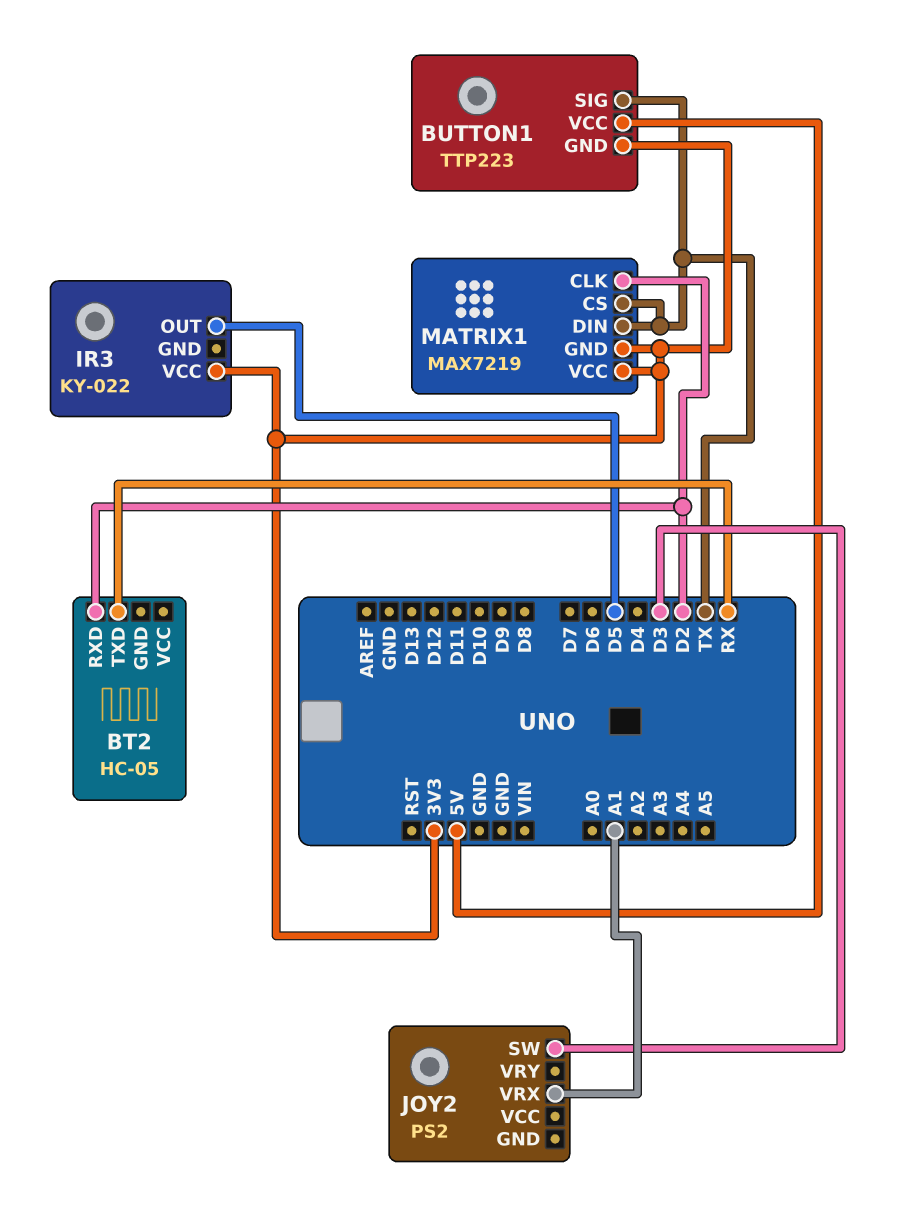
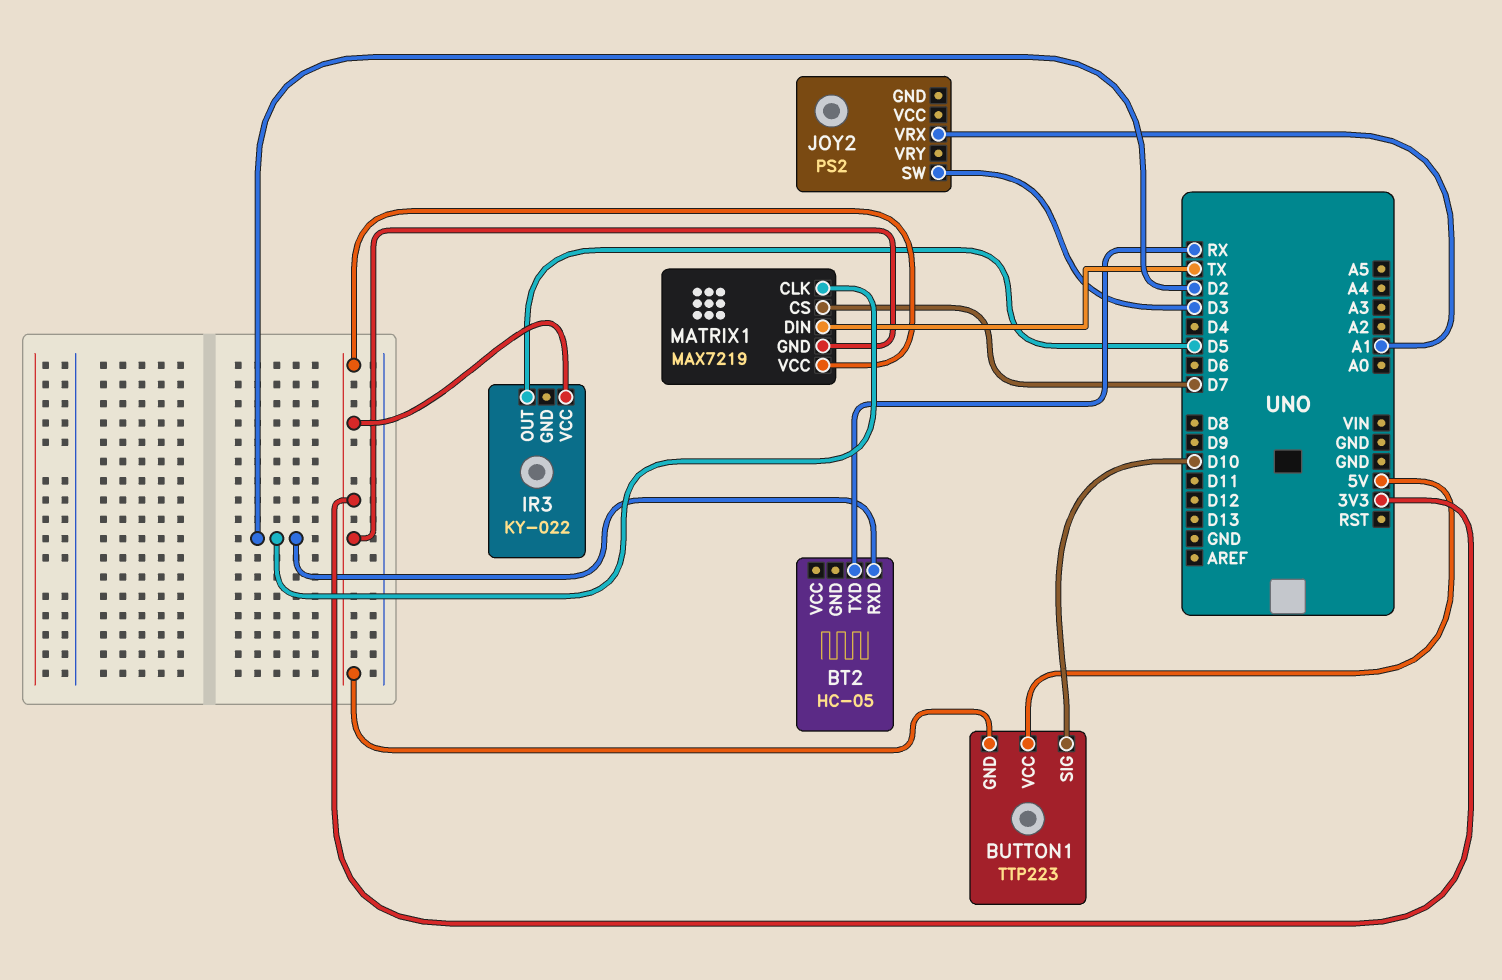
BUTTON1 pin SIG: TX -> D10
MATRIX1 pin CS: TX -> D7

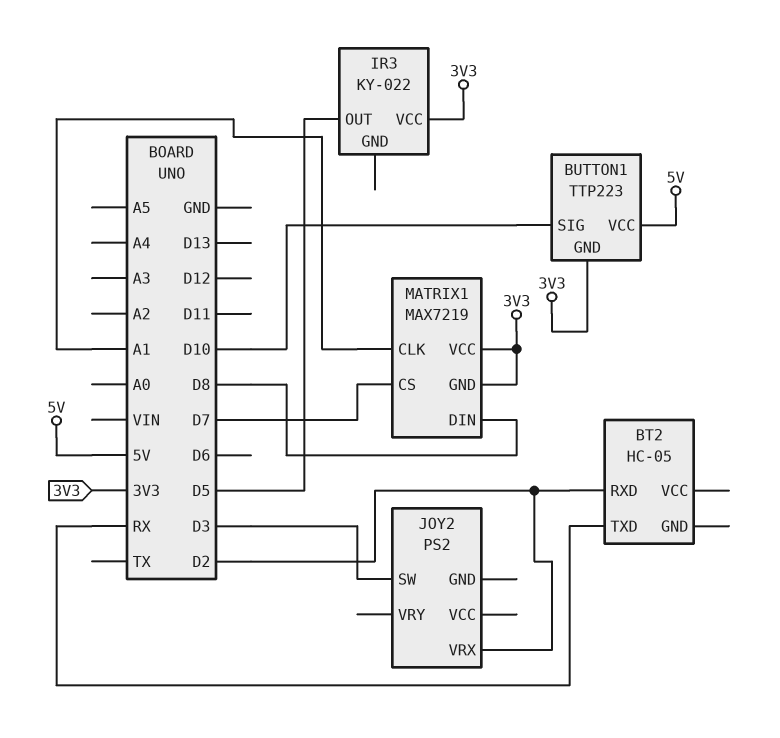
JOY2 pin VRX: A1 -> D2
MATRIX1 pin CLK: D2 -> A1
MATRIX1 pin DIN: TX -> D8

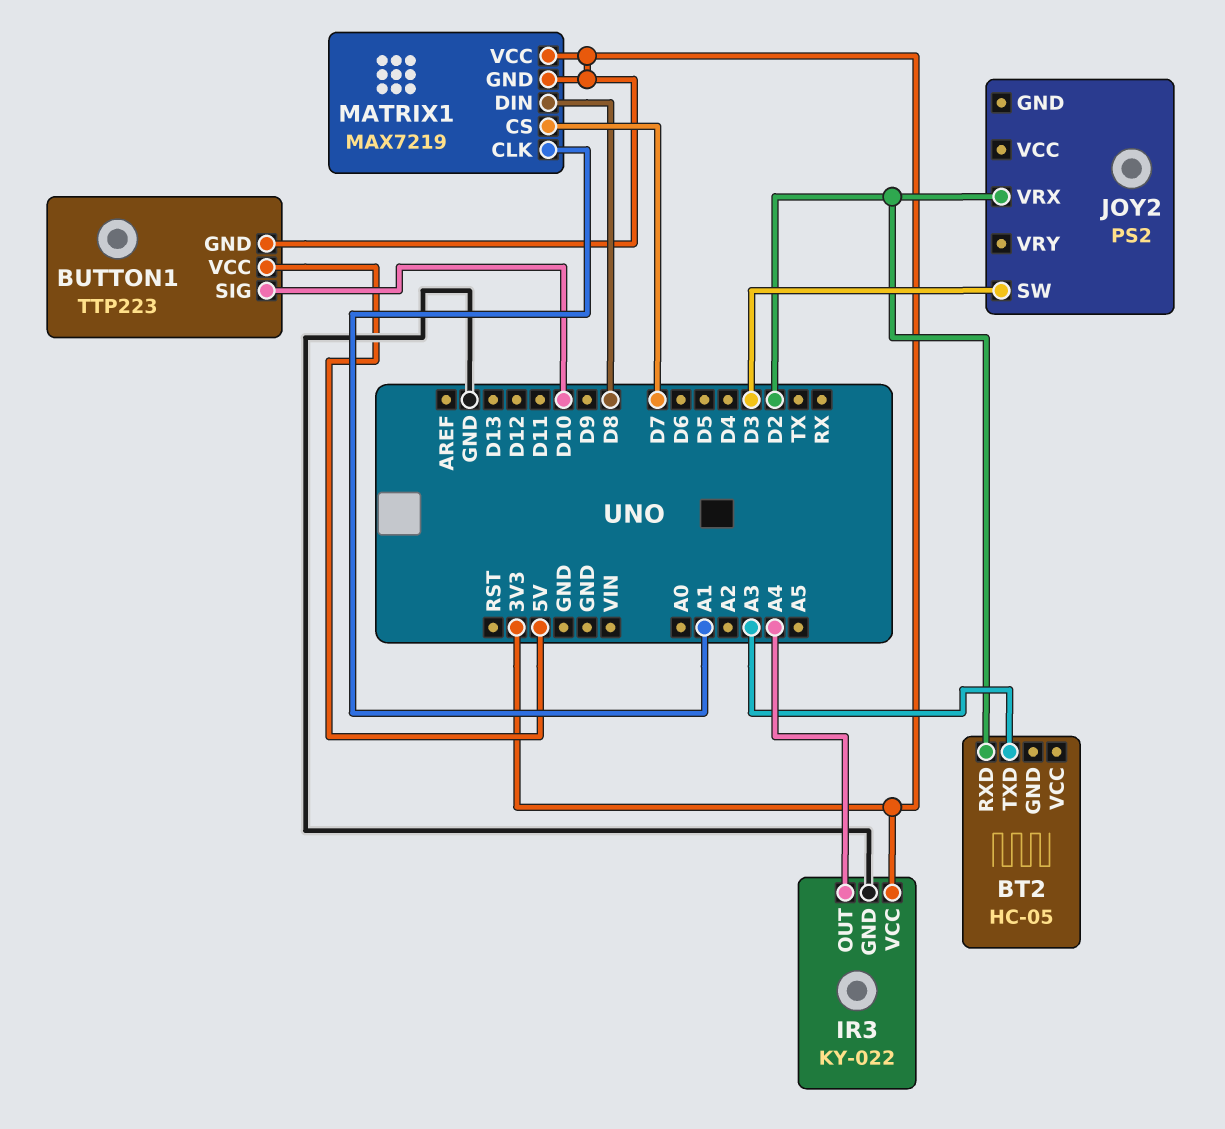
BT2 pin TXD: RX -> A3
IR3 pin GND: none -> GND
IR3 pin OUT: D5 -> A4

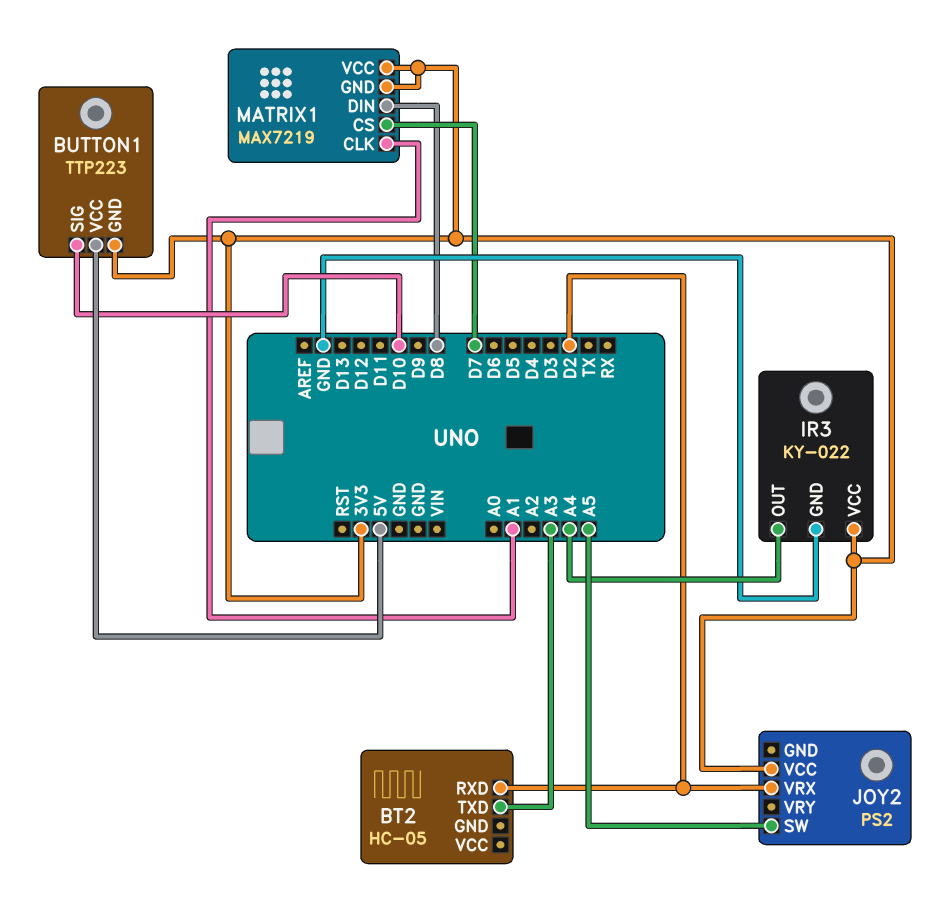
JOY2 pin SW: D3 -> A5
JOY2 pin VCC: none -> 3V3

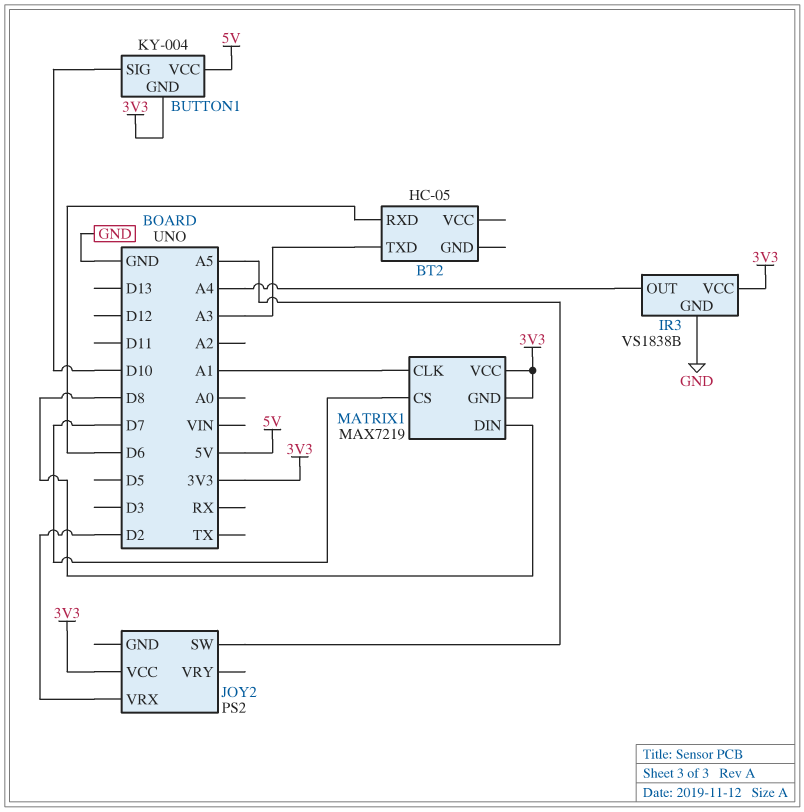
BT2 pin RXD: D2 -> D6
BUTTON1: TTP223 -> KY-004
IR3: KY-022 -> VS1838B

